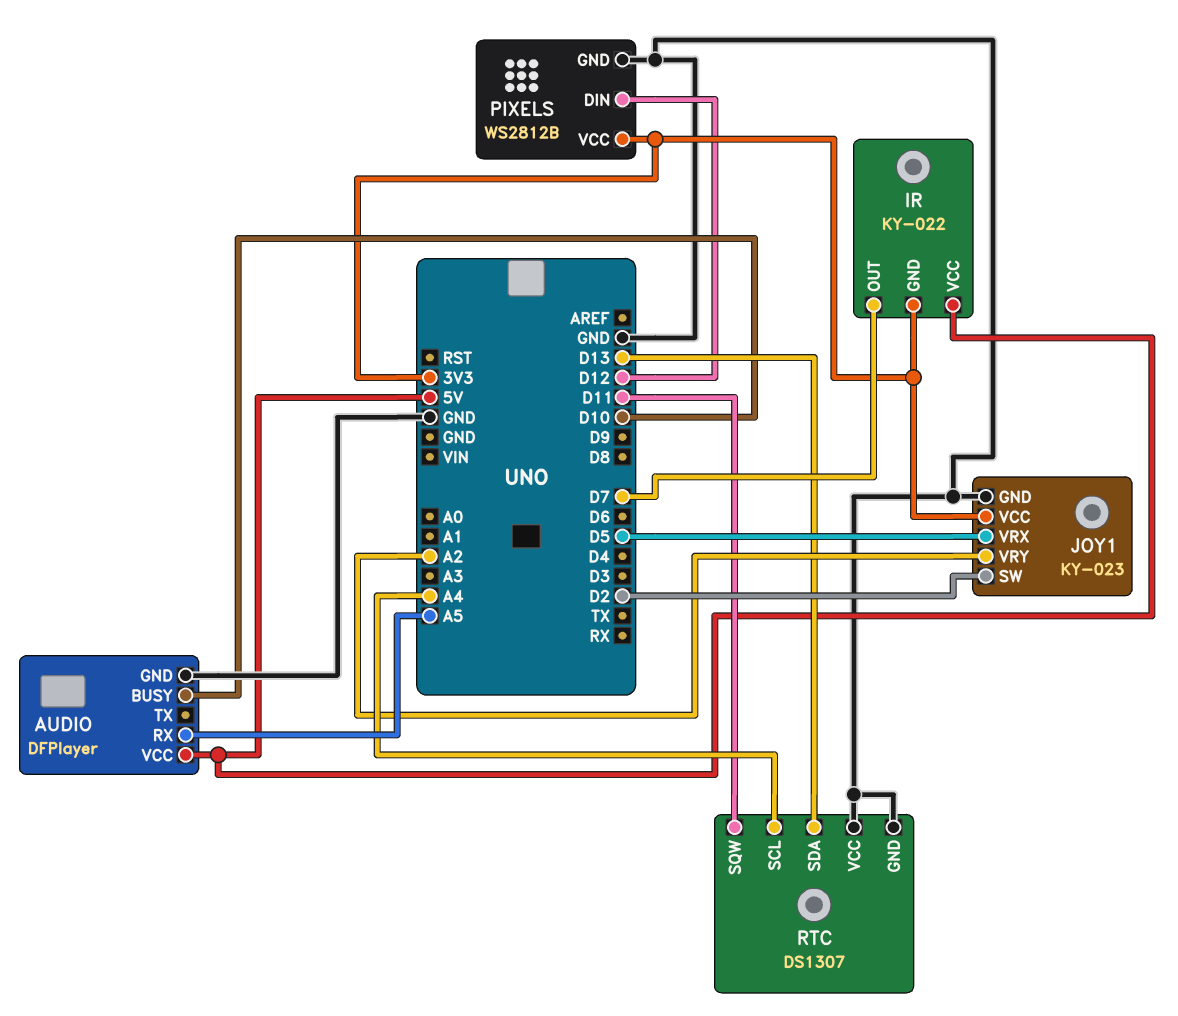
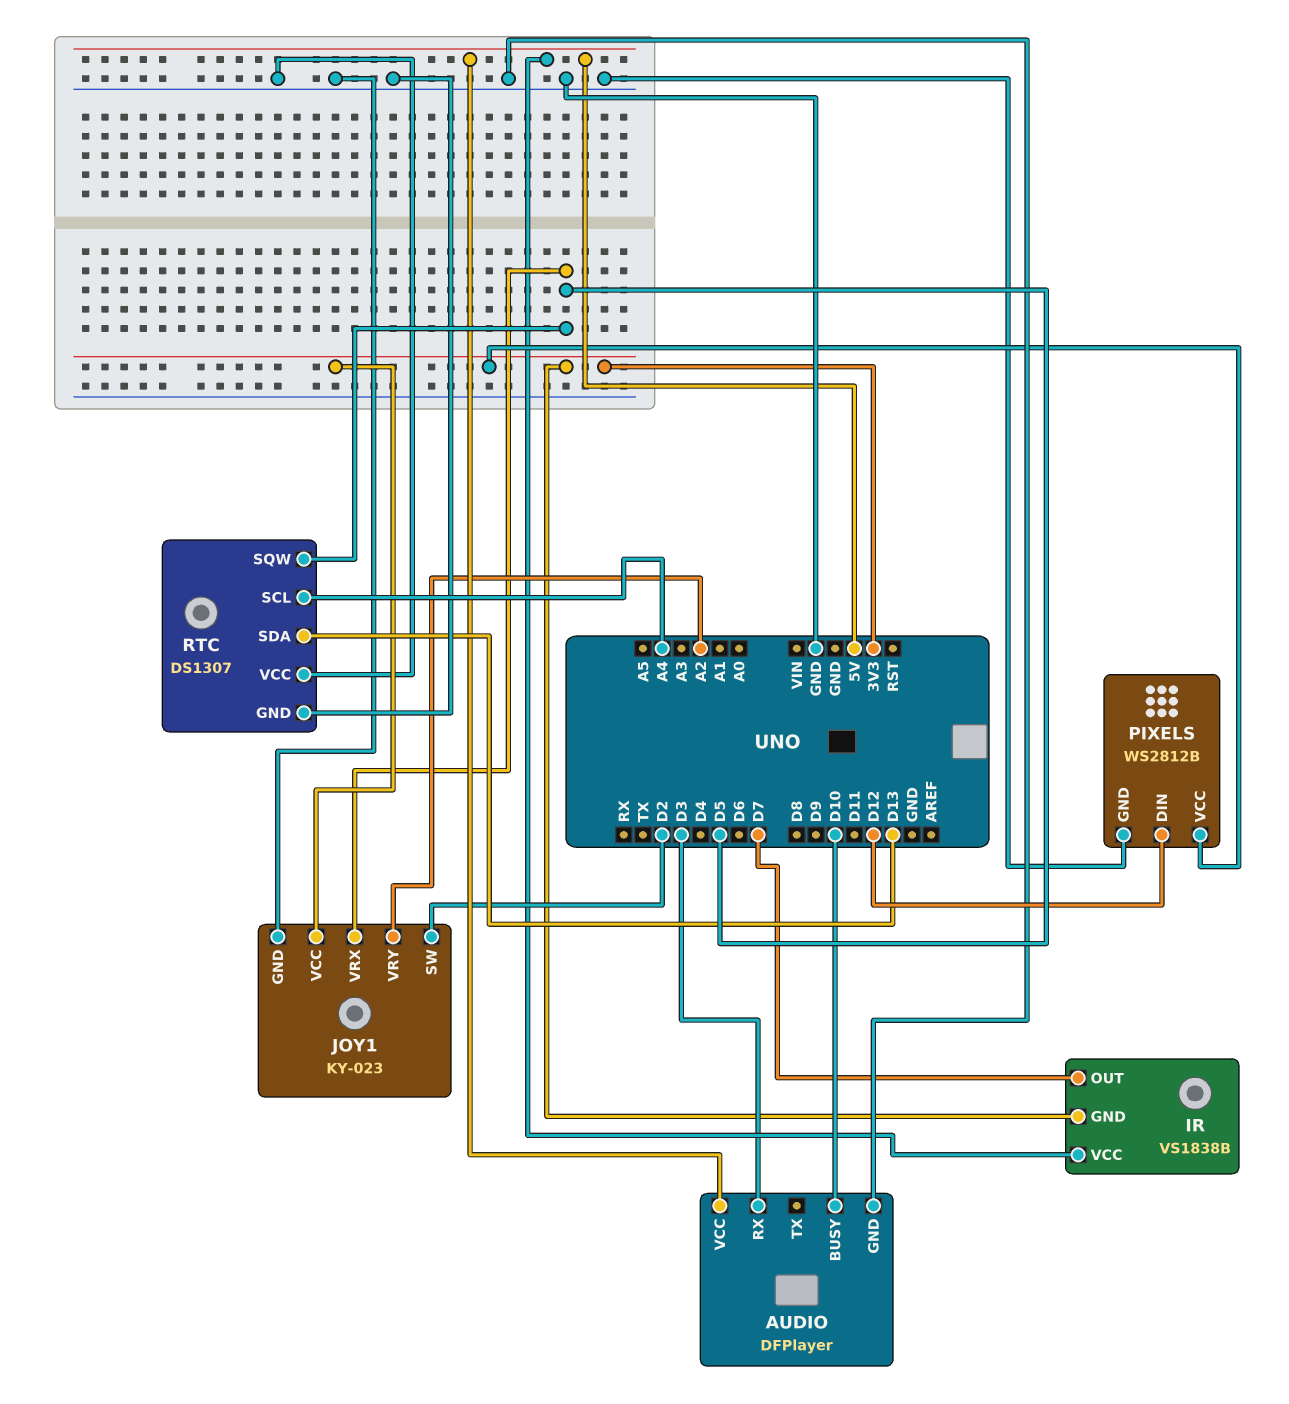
AUDIO pin RX: A5 -> D3
IR: KY-022 -> VS1838B
RTC pin SQW: D11 -> D5

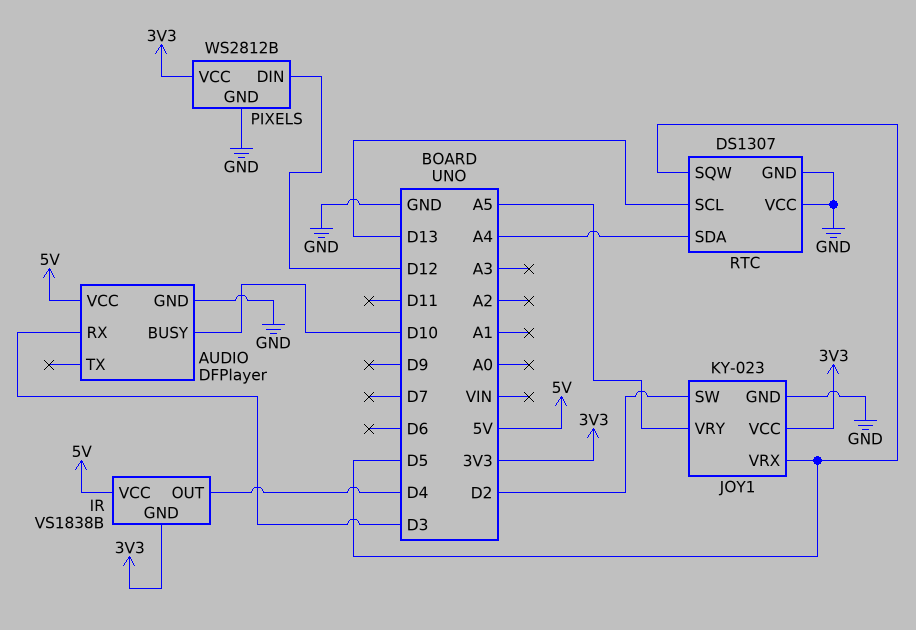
IR pin OUT: D7 -> D4
JOY1 pin VRY: A2 -> A5
RTC pin SCL: A4 -> D13
RTC pin SDA: D13 -> A4

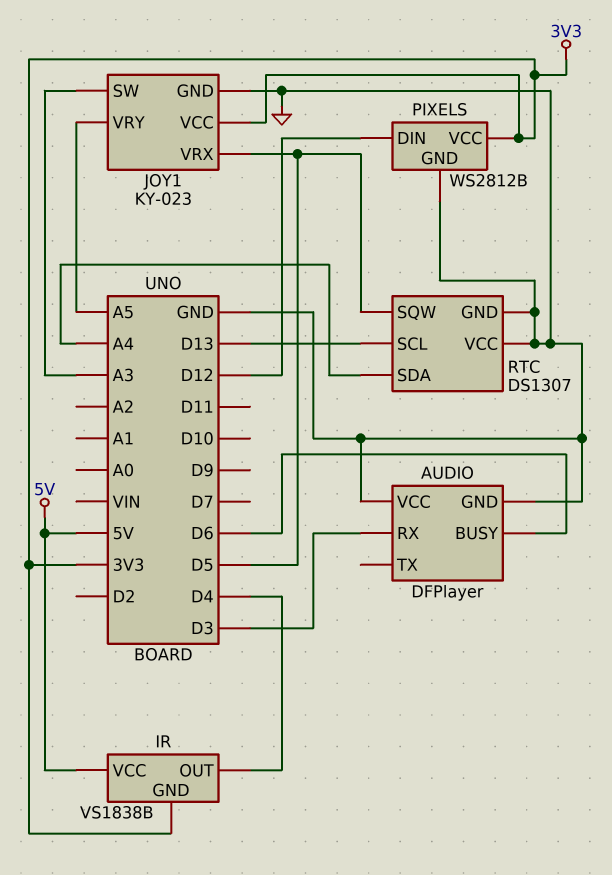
AUDIO pin BUSY: D10 -> D6
AUDIO pin VCC: 5V -> GND
JOY1 pin SW: D2 -> A3

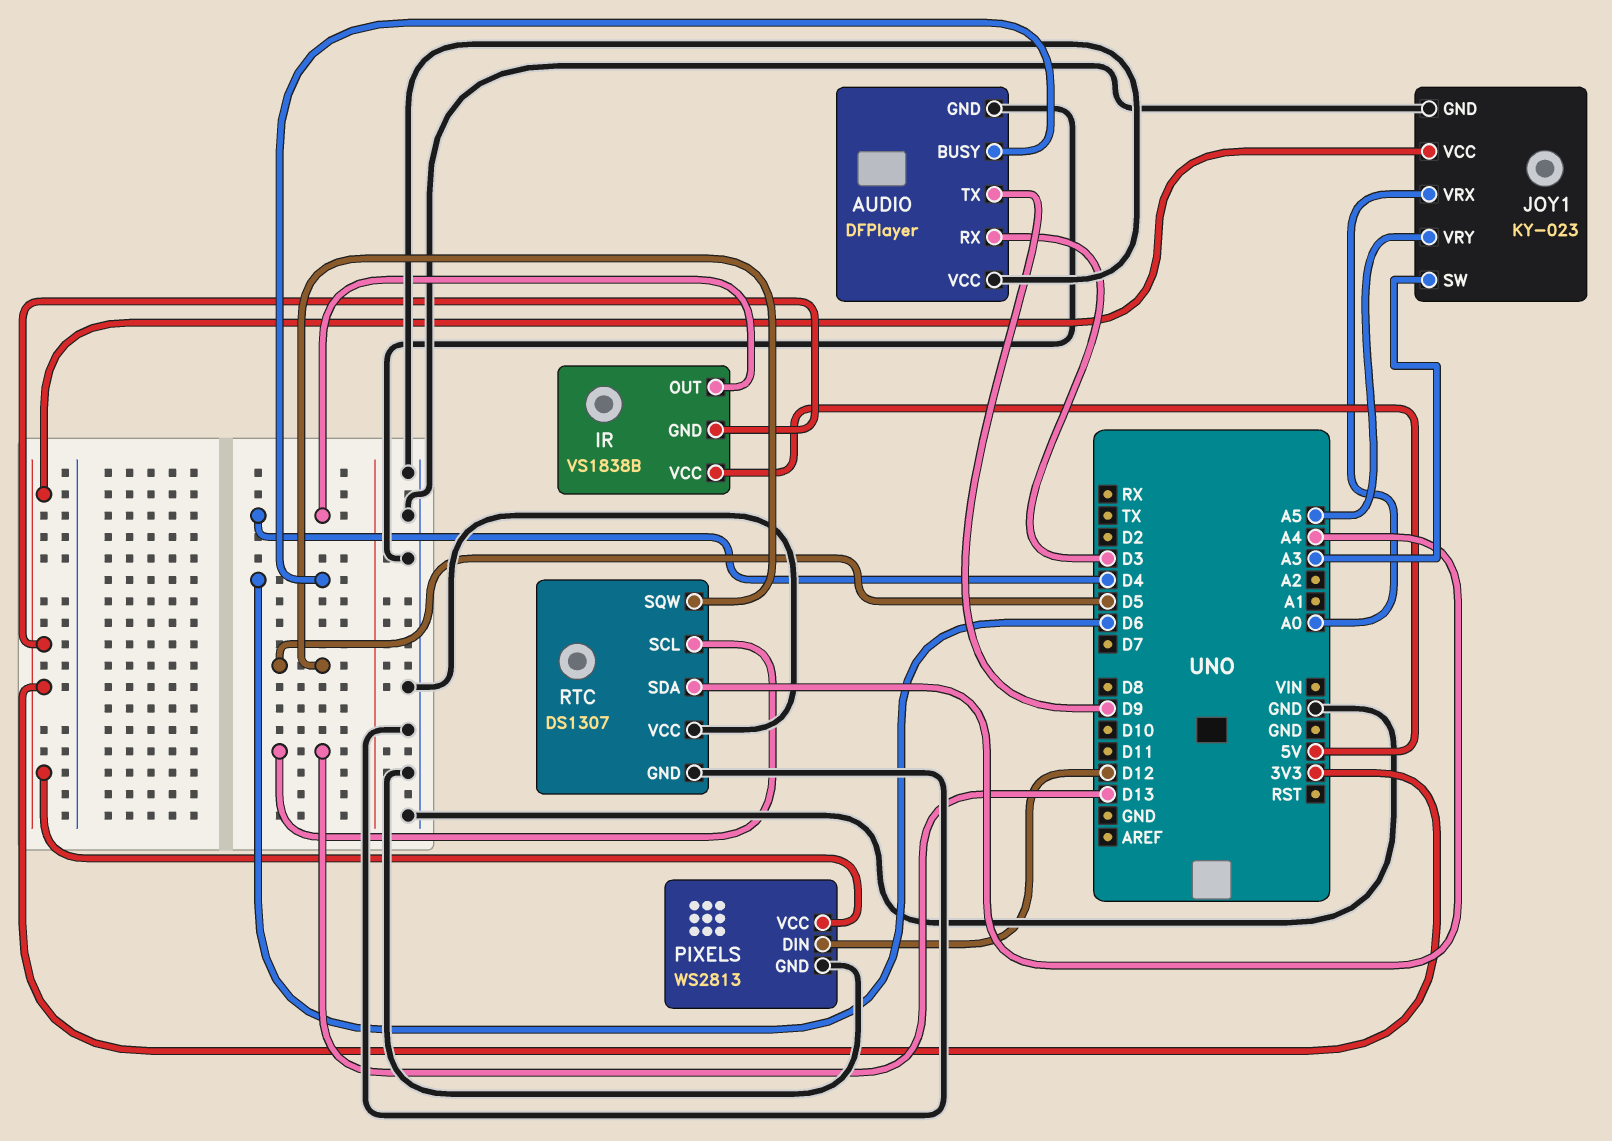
AUDIO pin TX: none -> D9
JOY1 pin VRX: D5 -> A0
PIXELS: WS2812B -> WS2813

